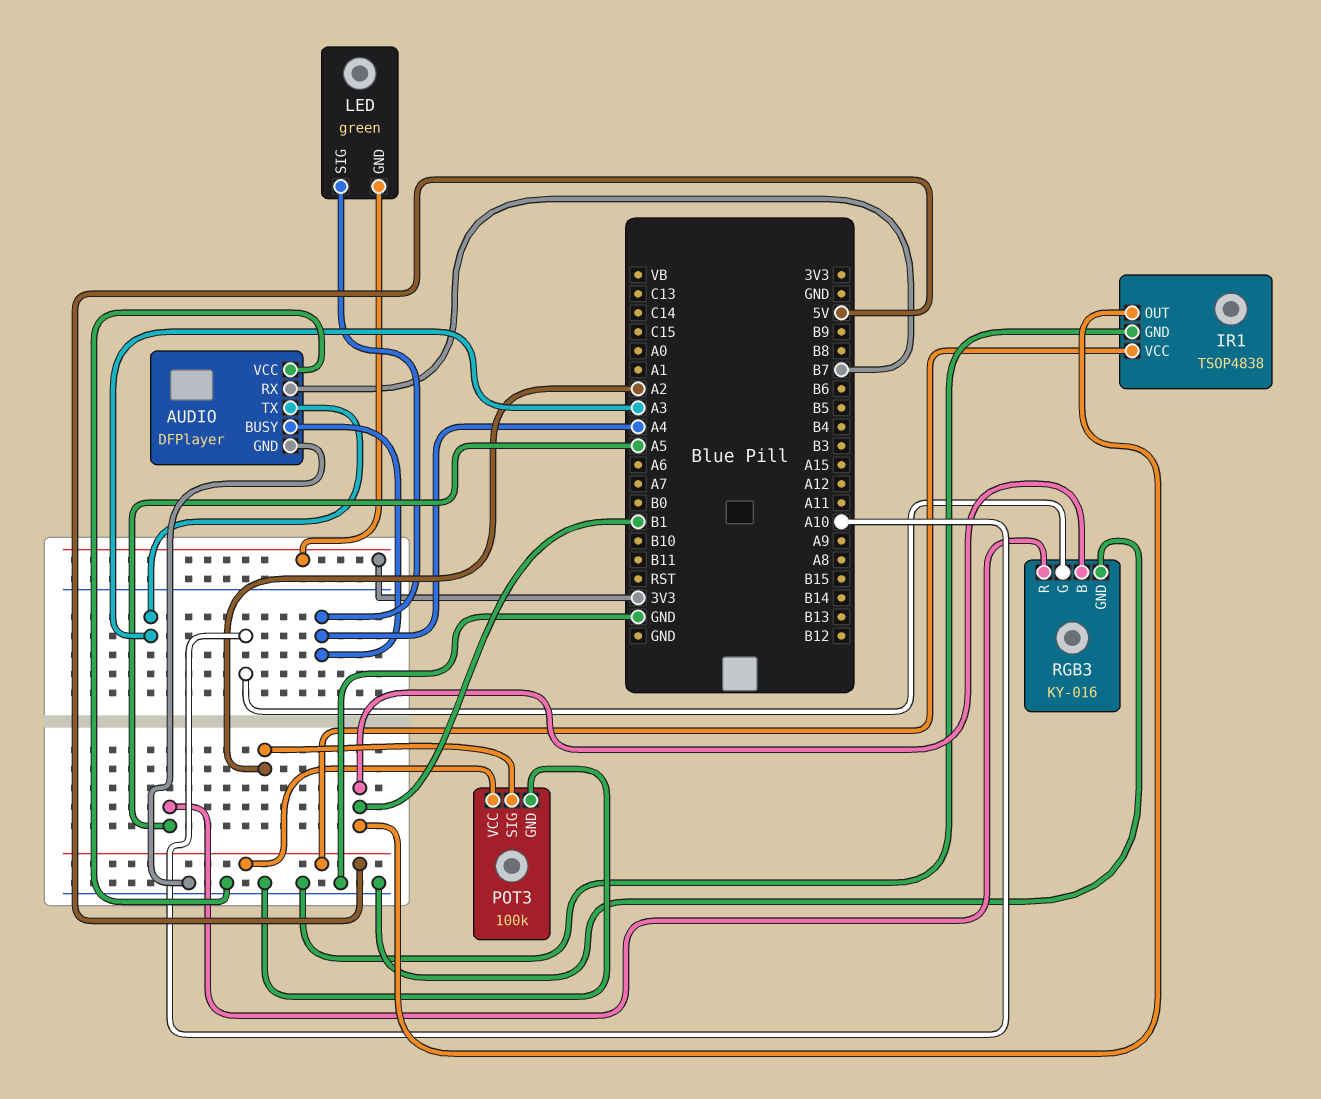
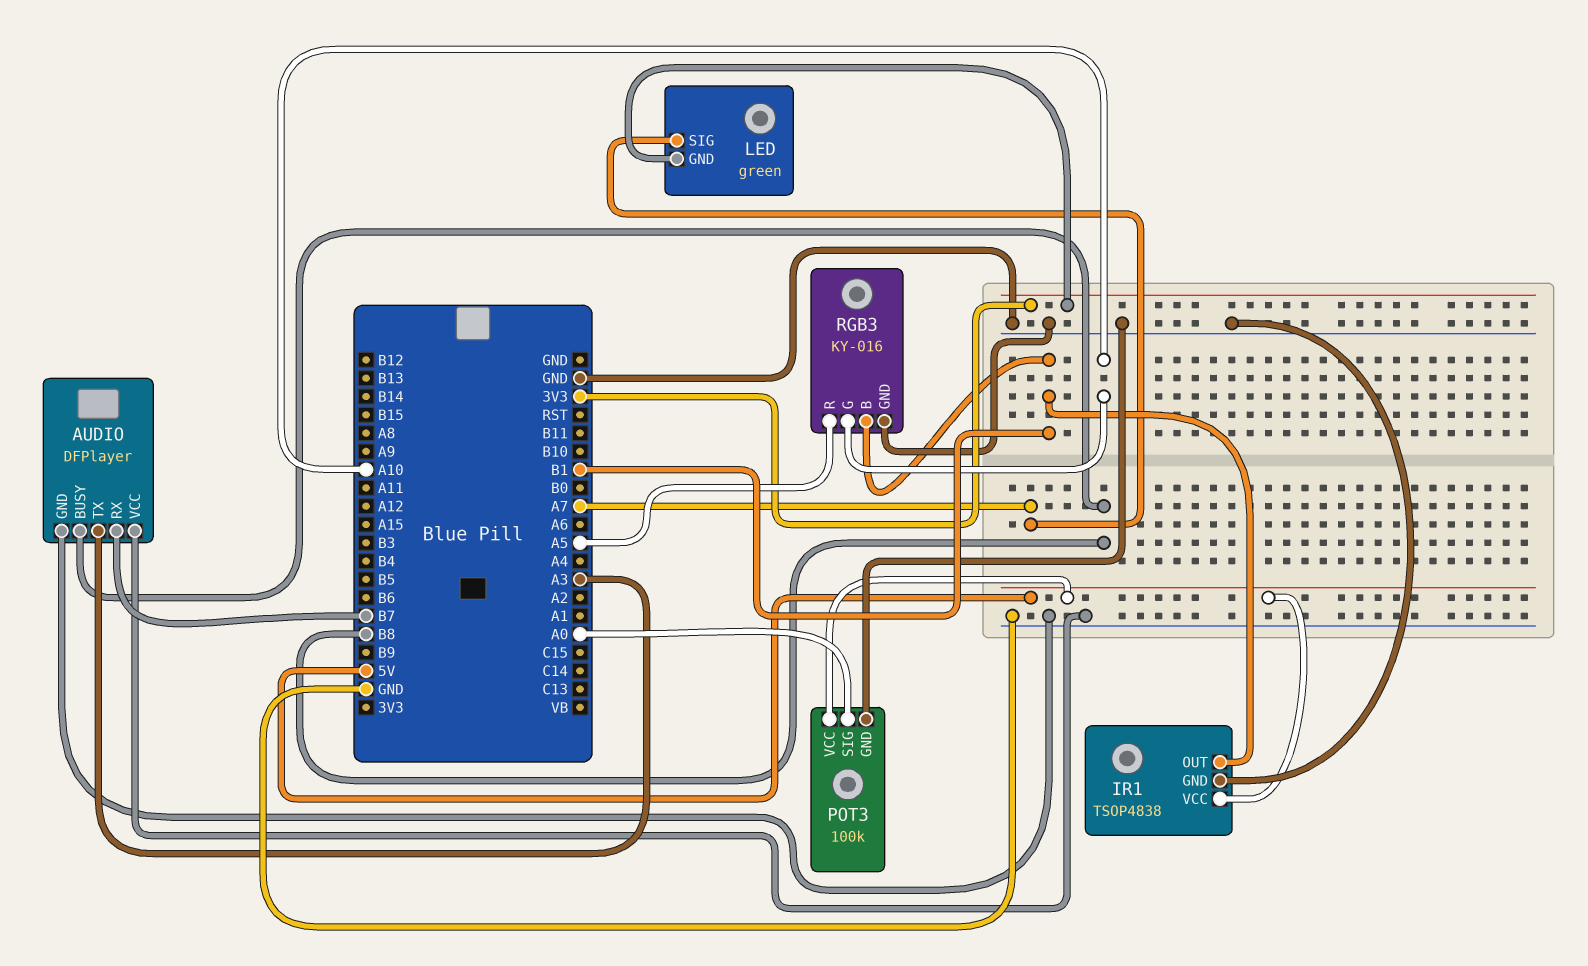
AUDIO pin BUSY: A4 -> B8
LED pin SIG: A4 -> A7
POT3 pin SIG: A2 -> A0

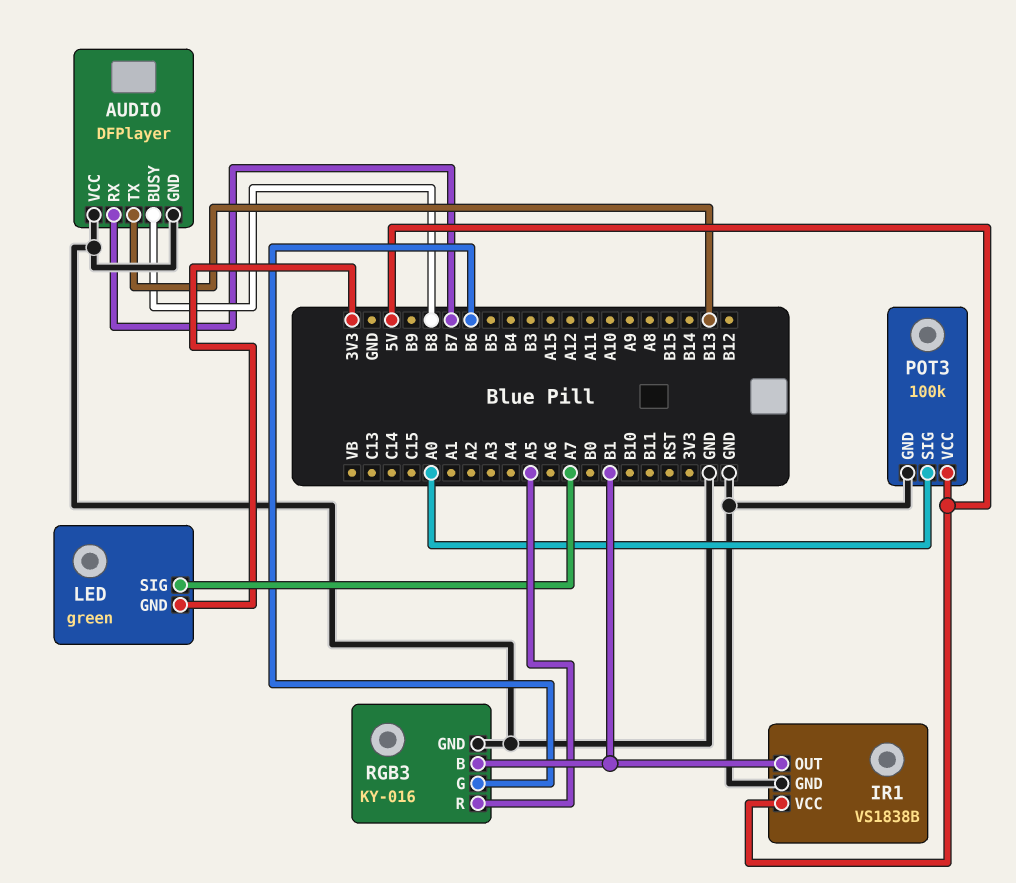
AUDIO pin TX: A3 -> B13
IR1: TSOP4838 -> VS1838B
RGB3 pin G: A10 -> B6

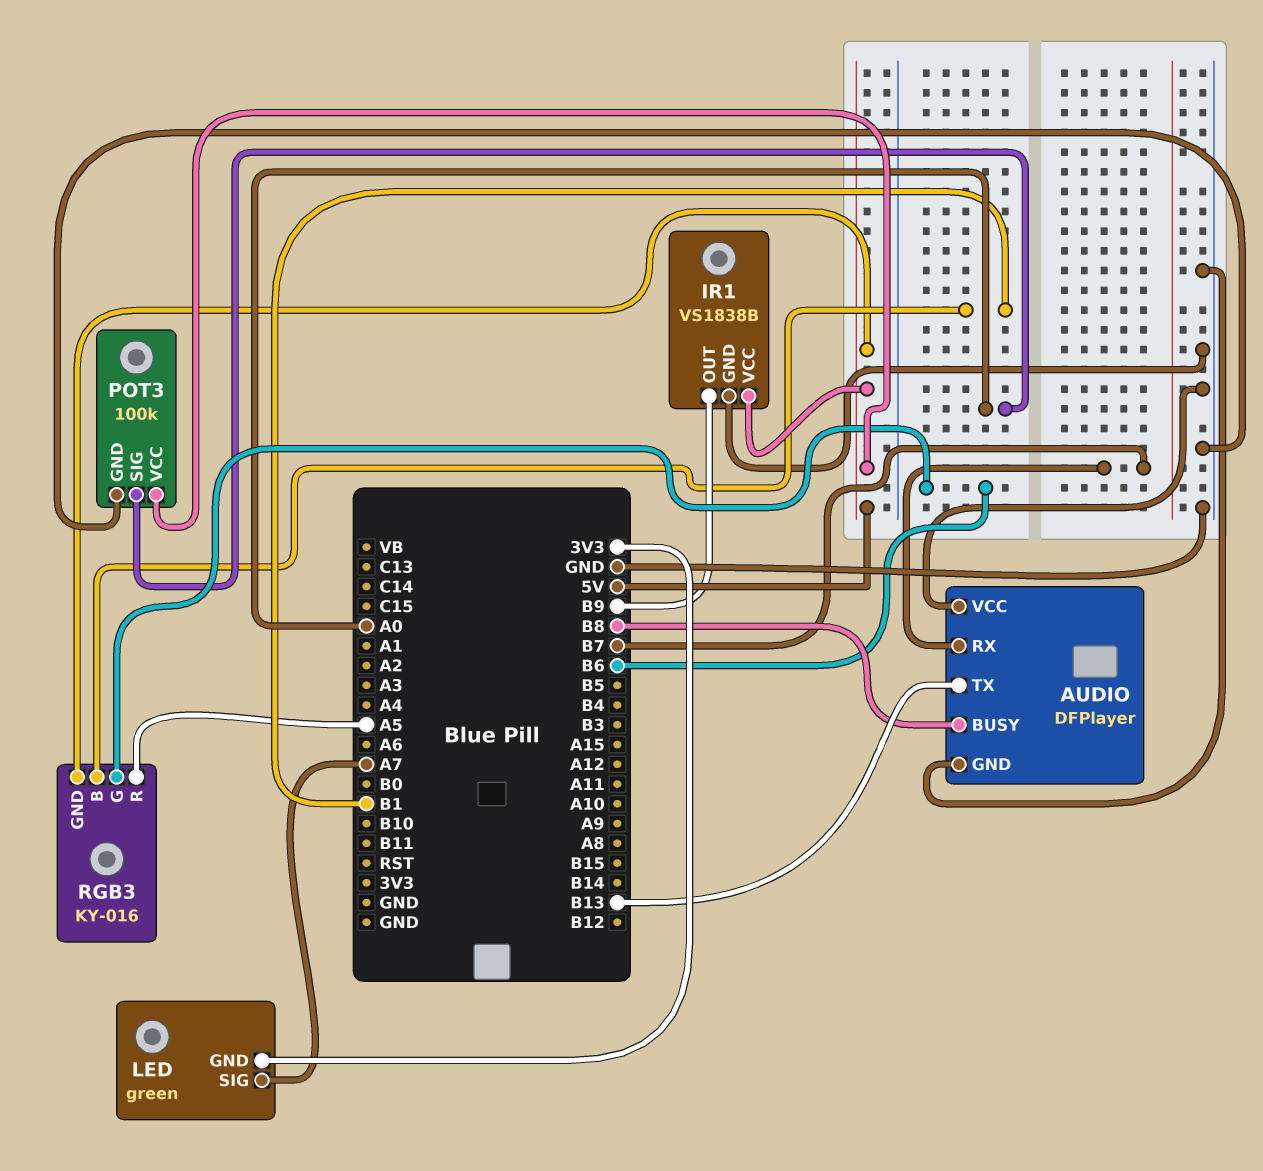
IR1 pin OUT: B1 -> B9
RGB3 pin GND: GND -> 5V

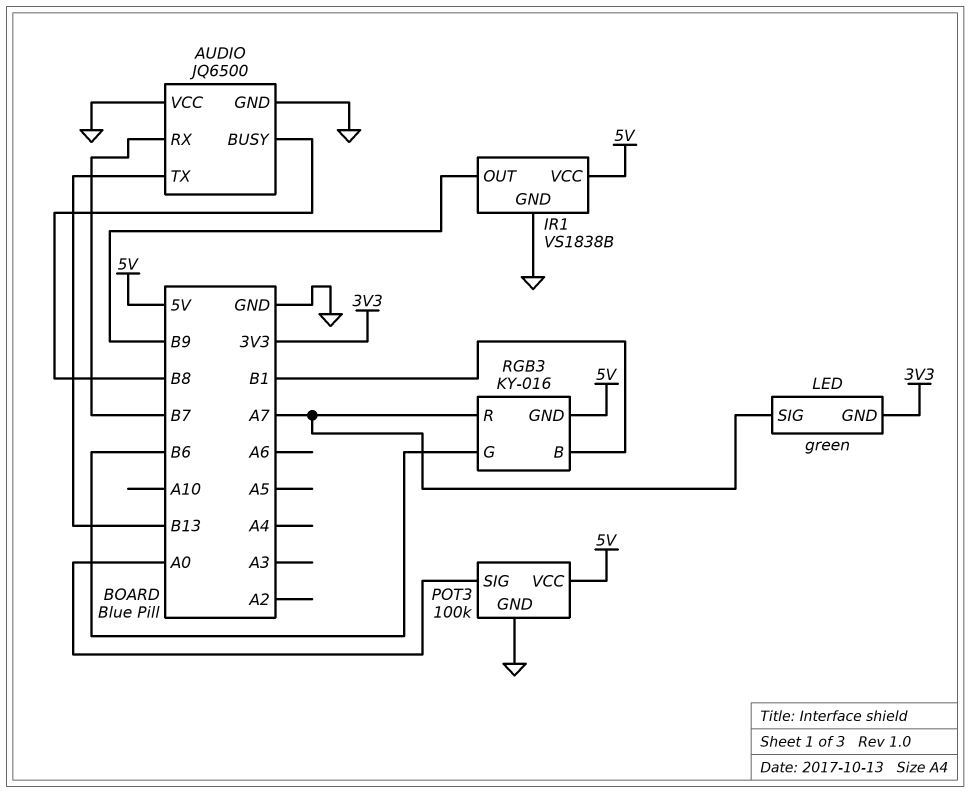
AUDIO: DFPlayer -> JQ6500
RGB3 pin R: A5 -> A7

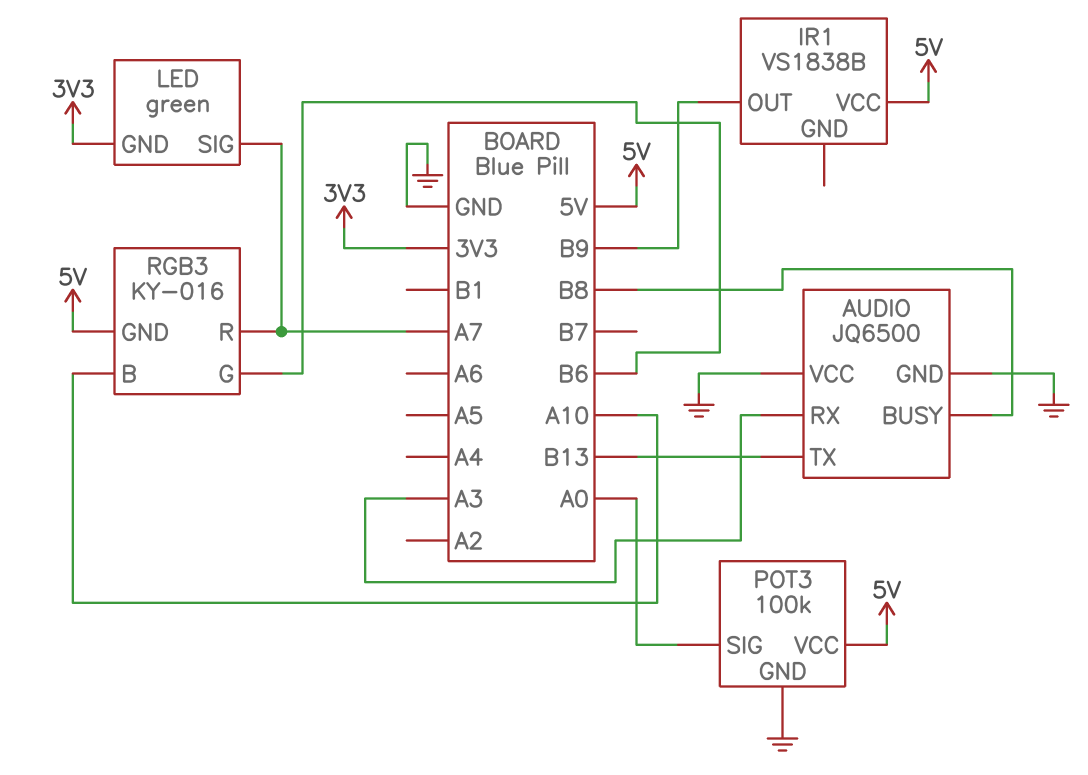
AUDIO pin RX: B7 -> A3
IR1 pin GND: GND -> none
RGB3 pin B: B1 -> A10

